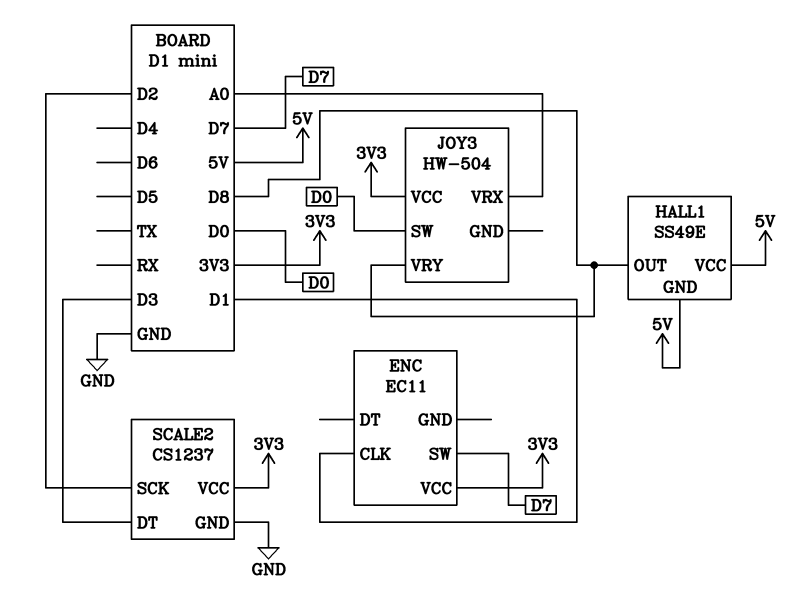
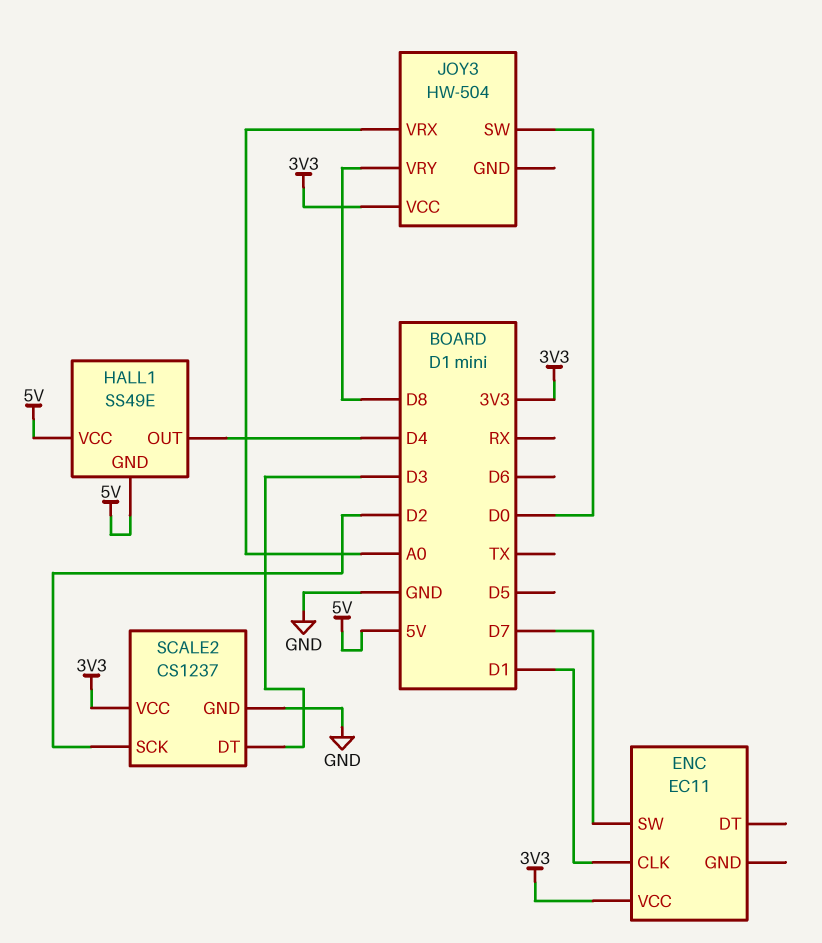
HALL1 pin OUT: D8 -> D4

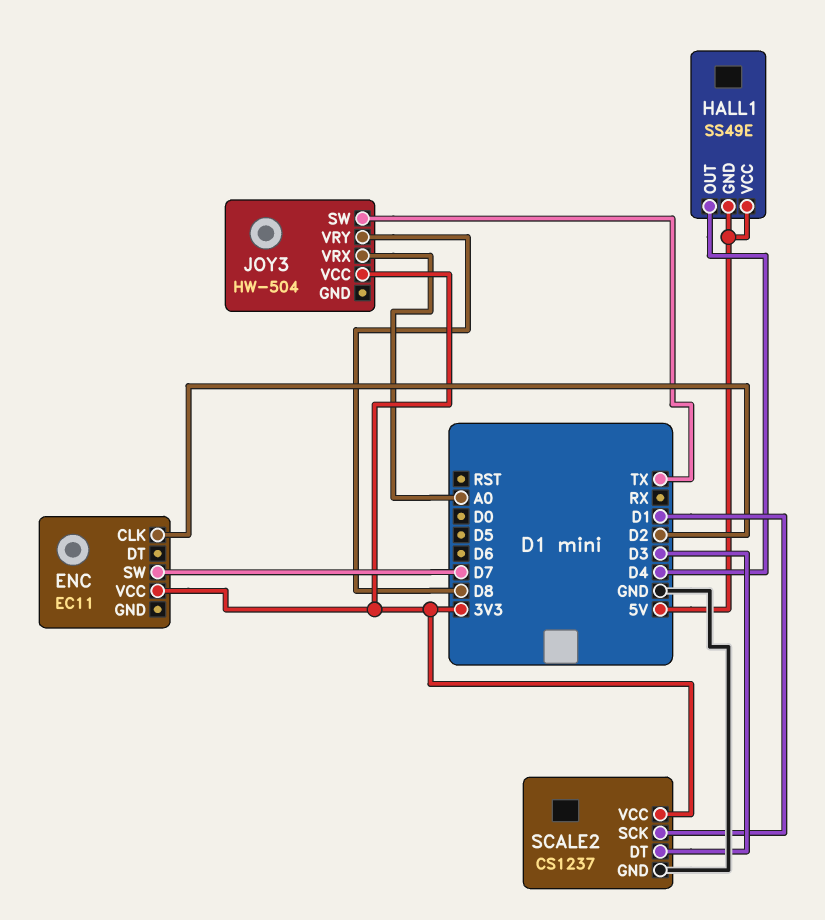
ENC pin CLK: D1 -> D2
JOY3 pin SW: D0 -> TX
SCALE2 pin SCK: D2 -> D1

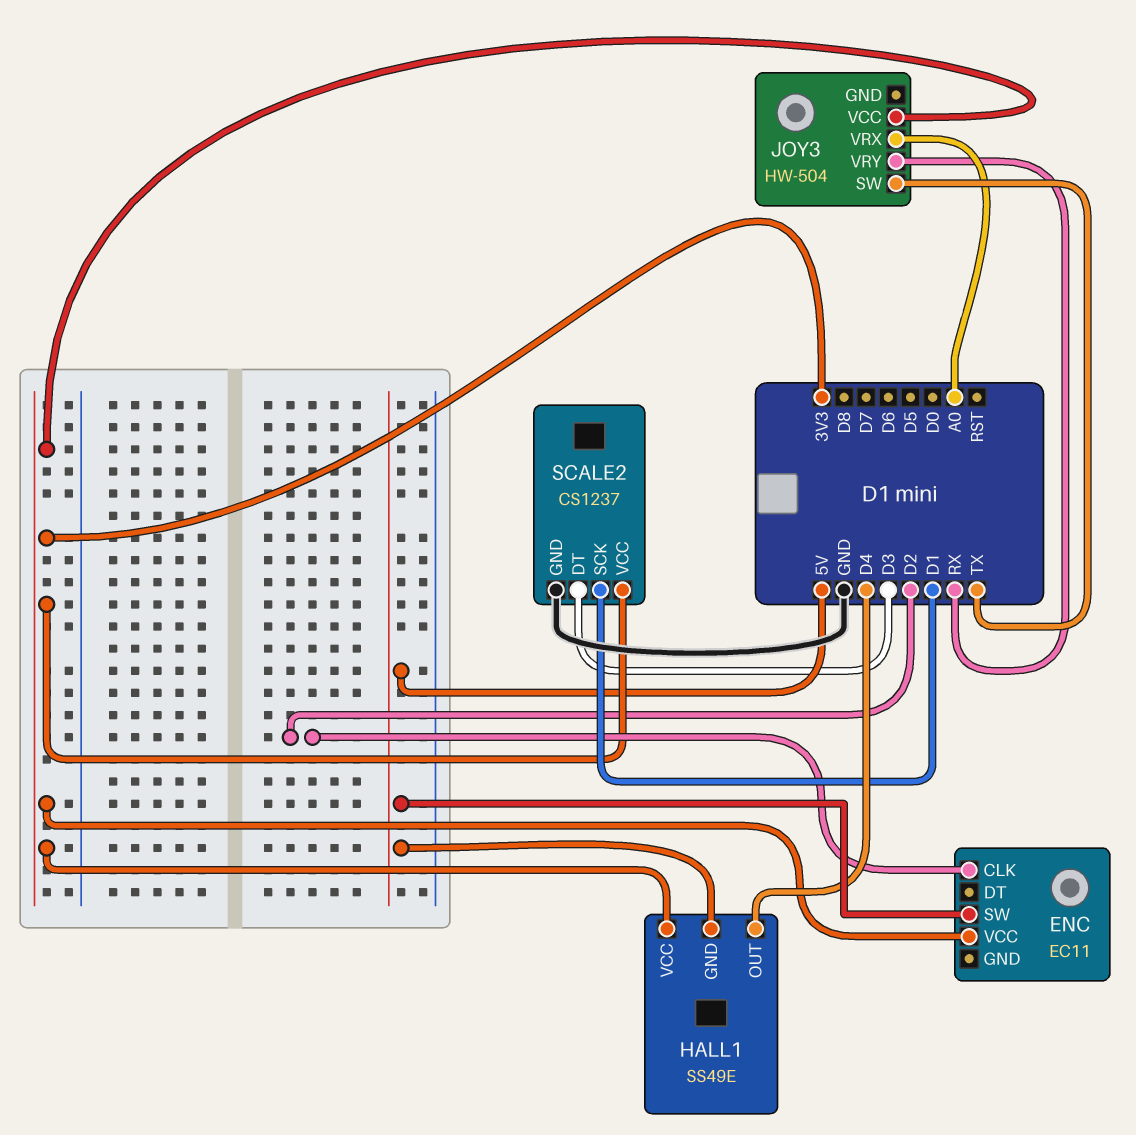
ENC pin SW: D7 -> 5V
HALL1 pin VCC: 5V -> 3V3
JOY3 pin VRY: D8 -> RX

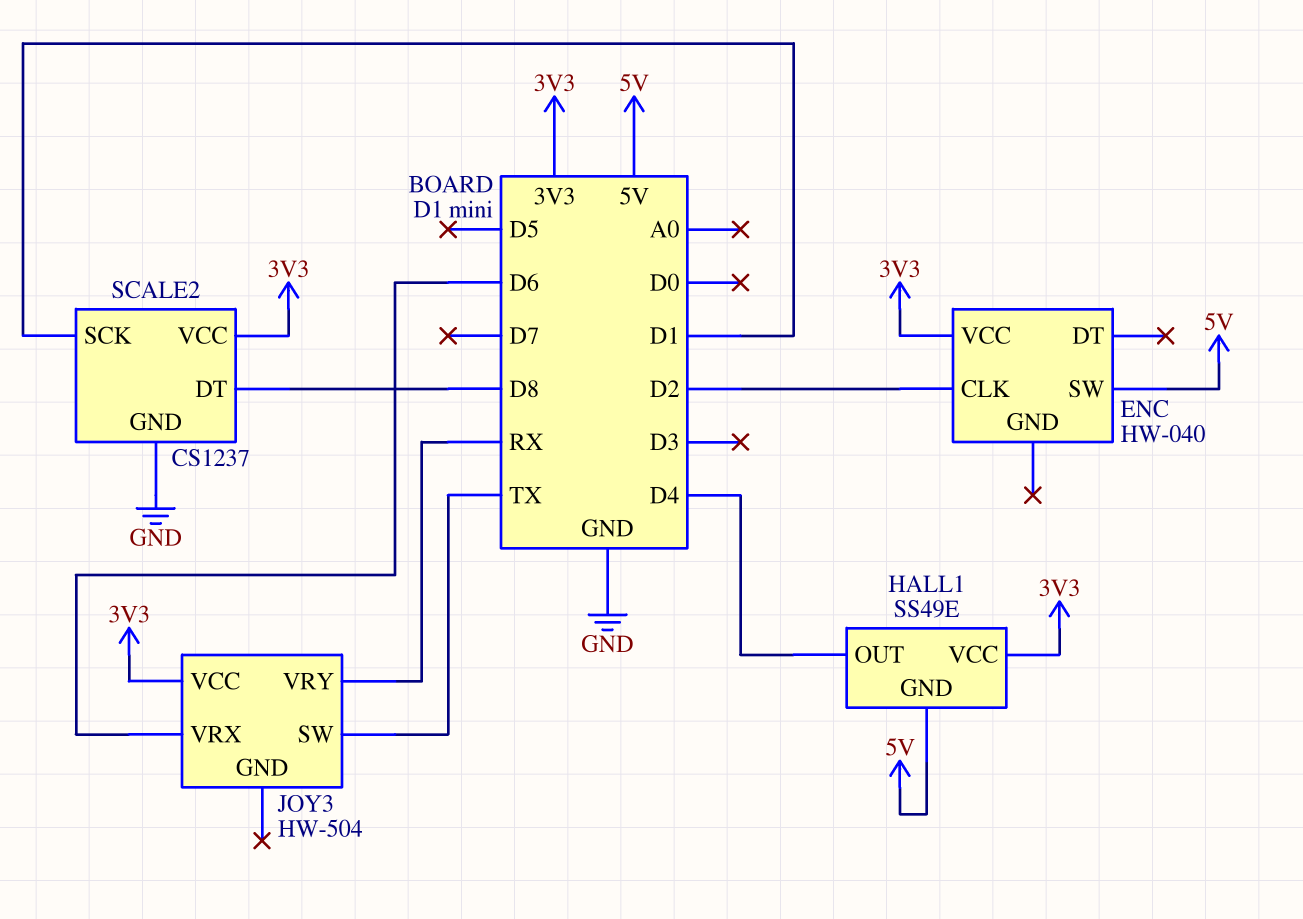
ENC: EC11 -> HW-040
JOY3 pin VRX: A0 -> D6
SCALE2 pin DT: D3 -> D8

